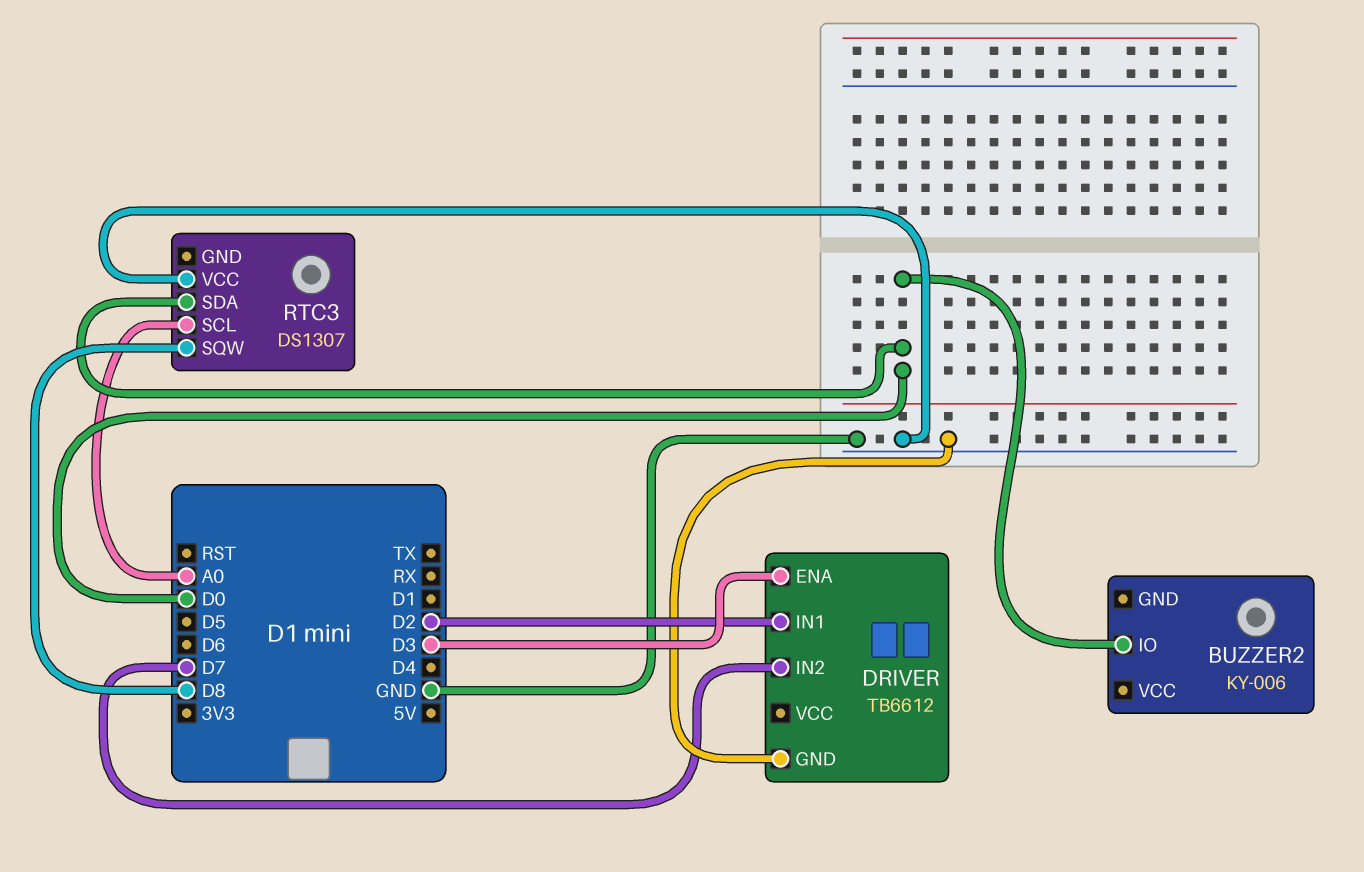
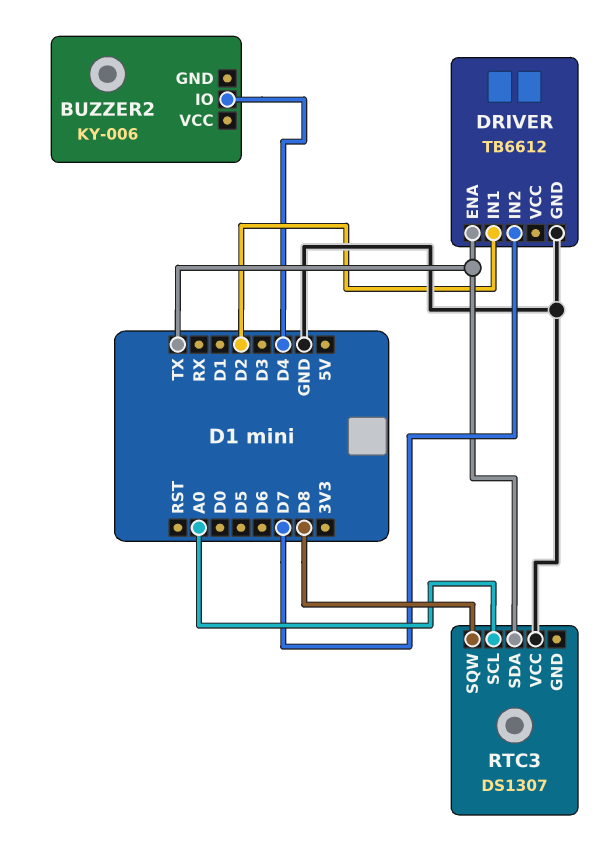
BUZZER2 pin IO: D0 -> D4
DRIVER pin ENA: D3 -> TX
RTC3 pin SDA: D0 -> TX

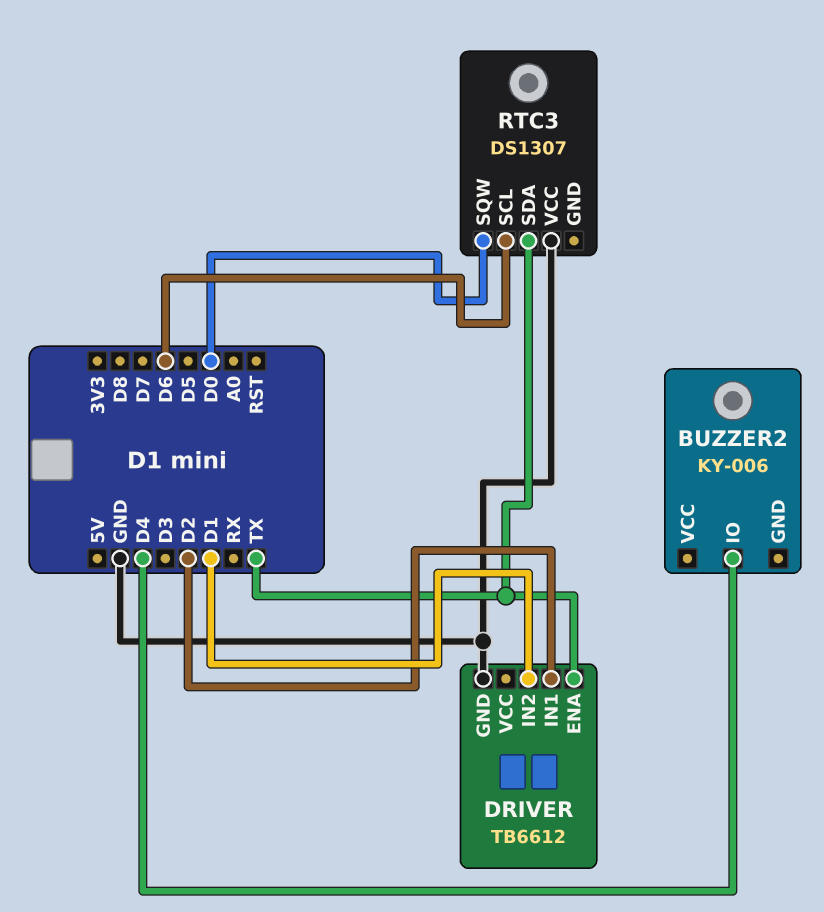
DRIVER pin IN2: D7 -> D1
RTC3 pin SCL: A0 -> D6
RTC3 pin SQW: D8 -> D0

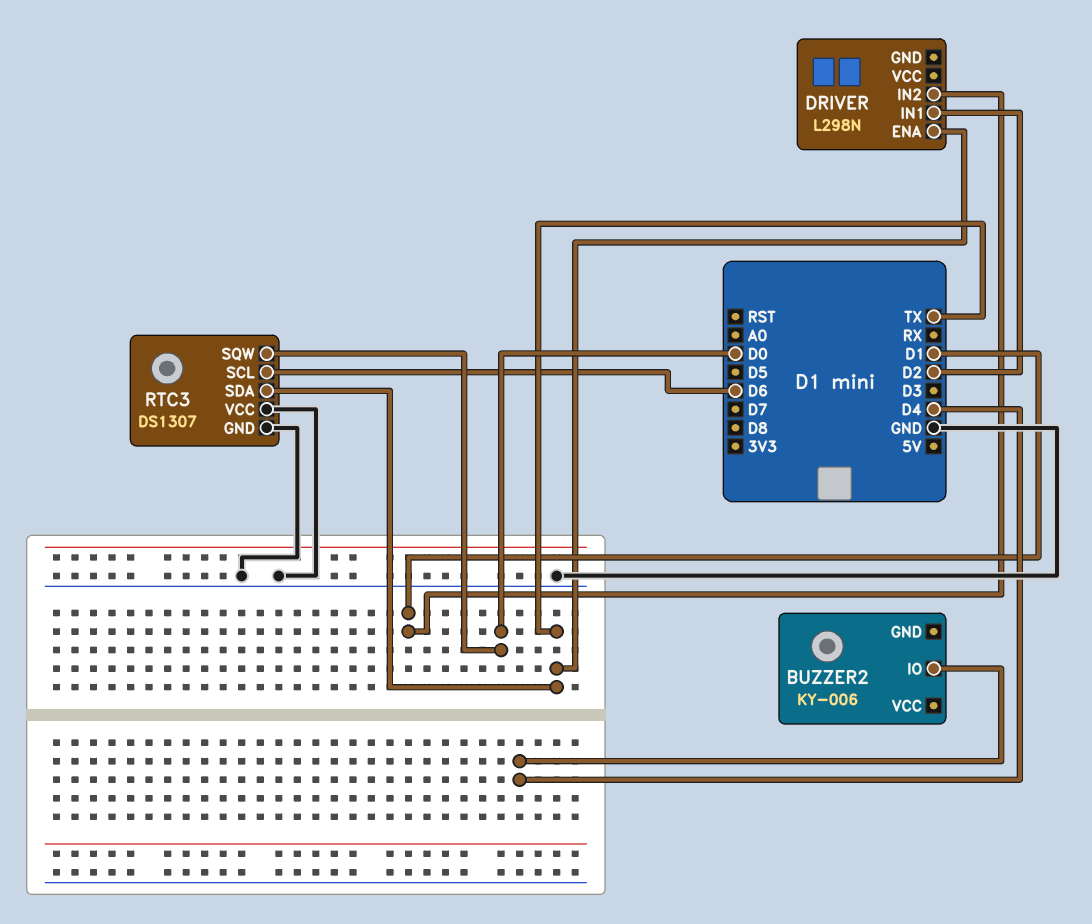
DRIVER: TB6612 -> L298N
DRIVER pin GND: GND -> none
RTC3 pin GND: none -> GND

